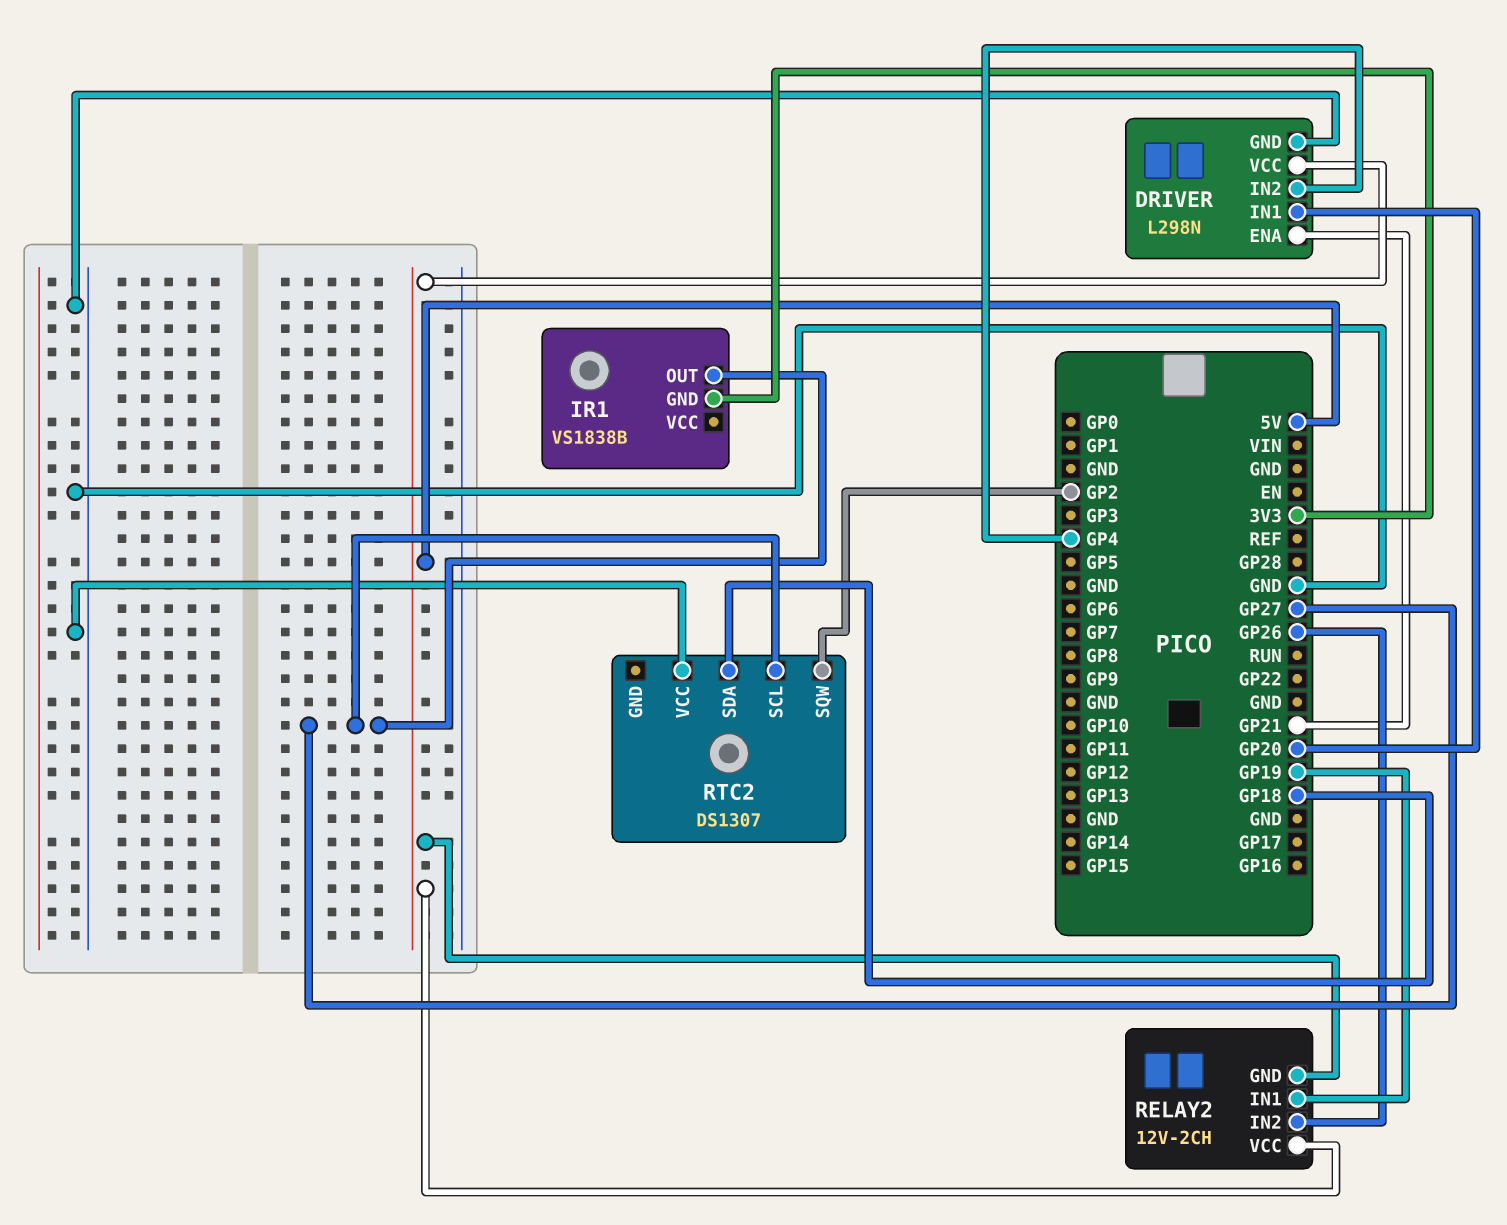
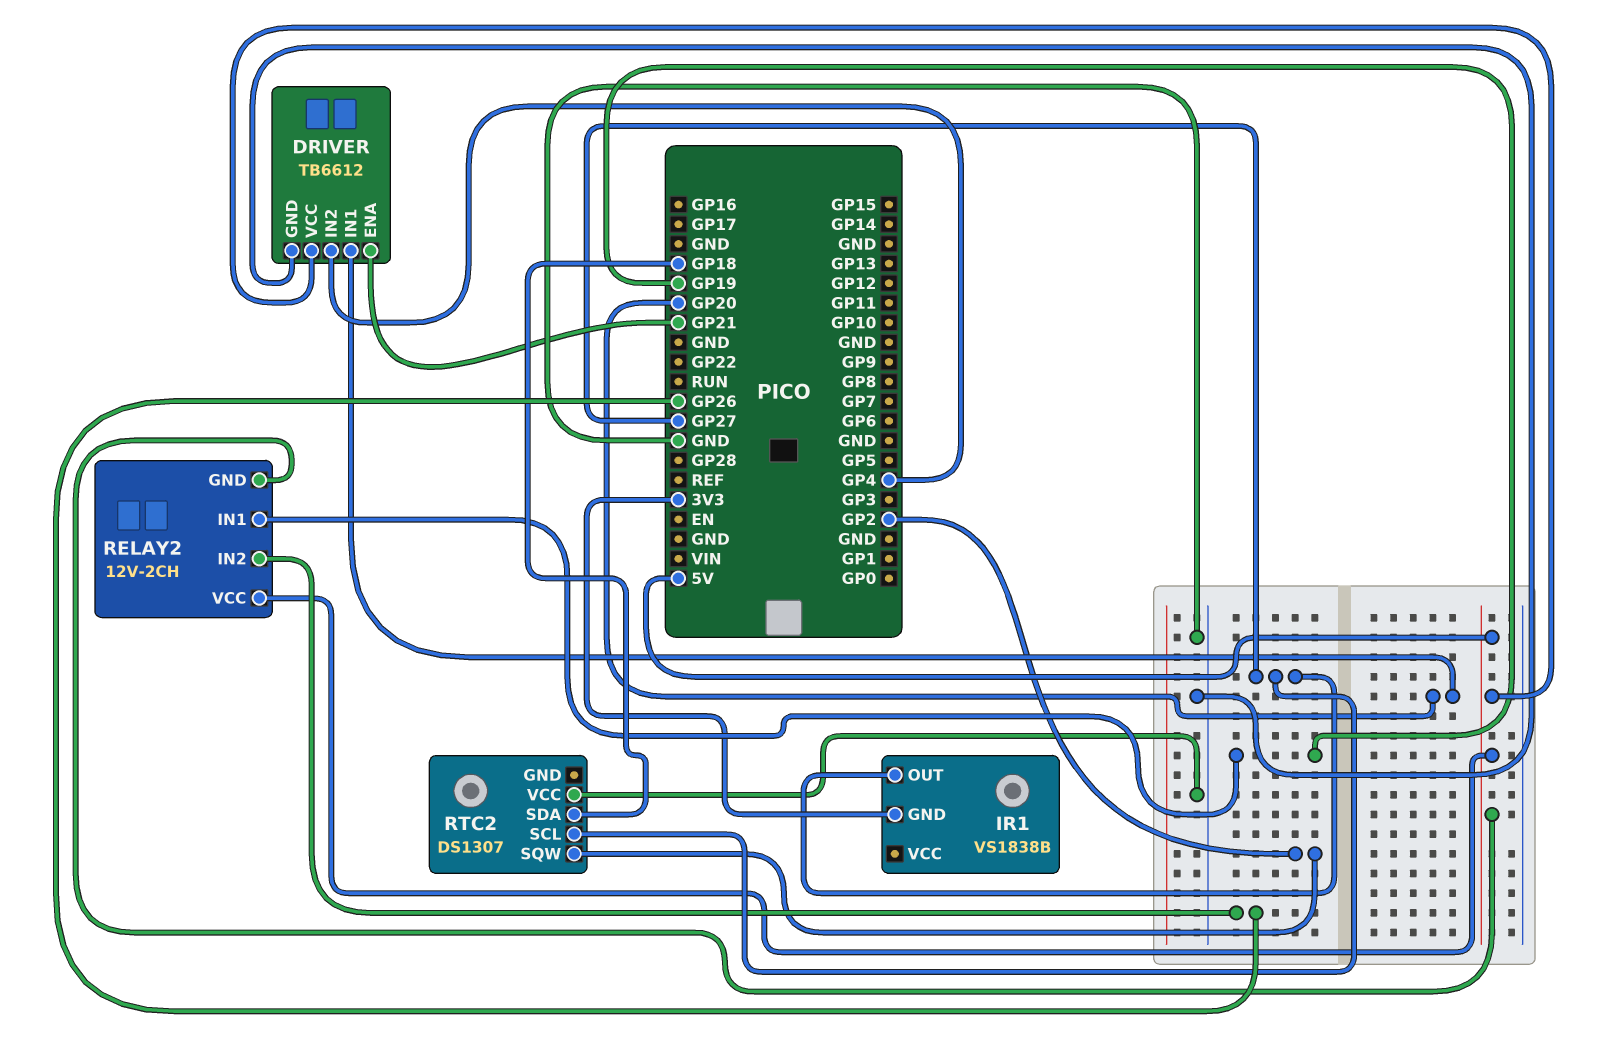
DRIVER: L298N -> TB6612

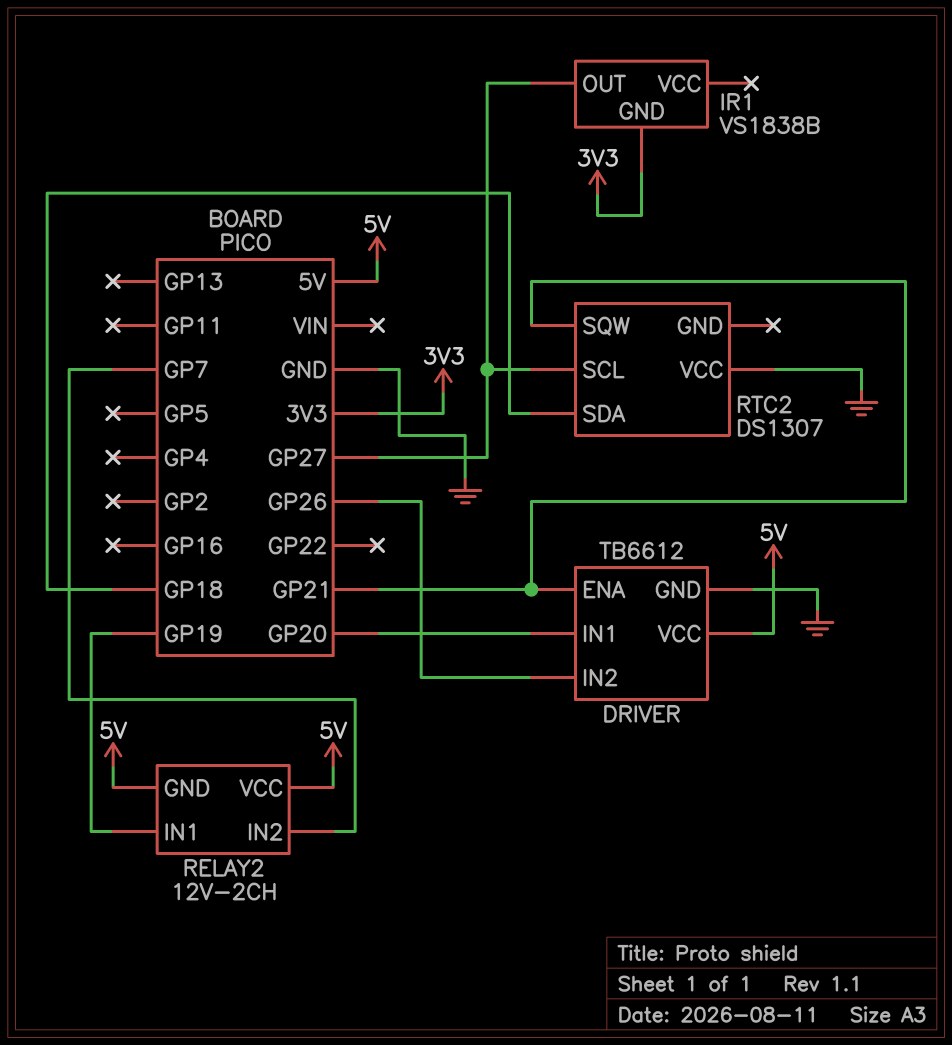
DRIVER pin IN2: GP4 -> GP26
RELAY2 pin IN2: GP26 -> GP7
RTC2 pin SQW: GP2 -> GP21

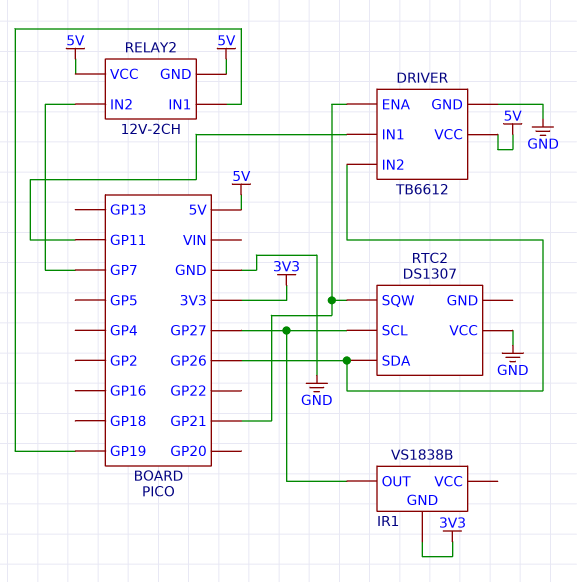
DRIVER pin IN1: GP20 -> GP11
RTC2 pin SDA: GP18 -> GP26

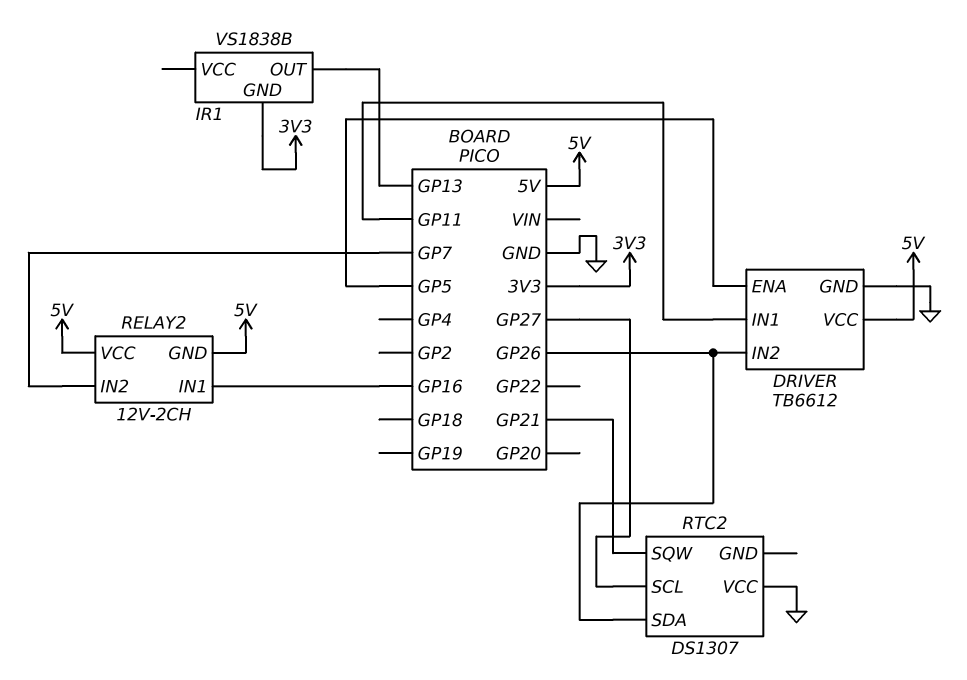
DRIVER pin ENA: GP21 -> GP5
IR1 pin OUT: GP27 -> GP13
RELAY2 pin IN1: GP19 -> GP16

